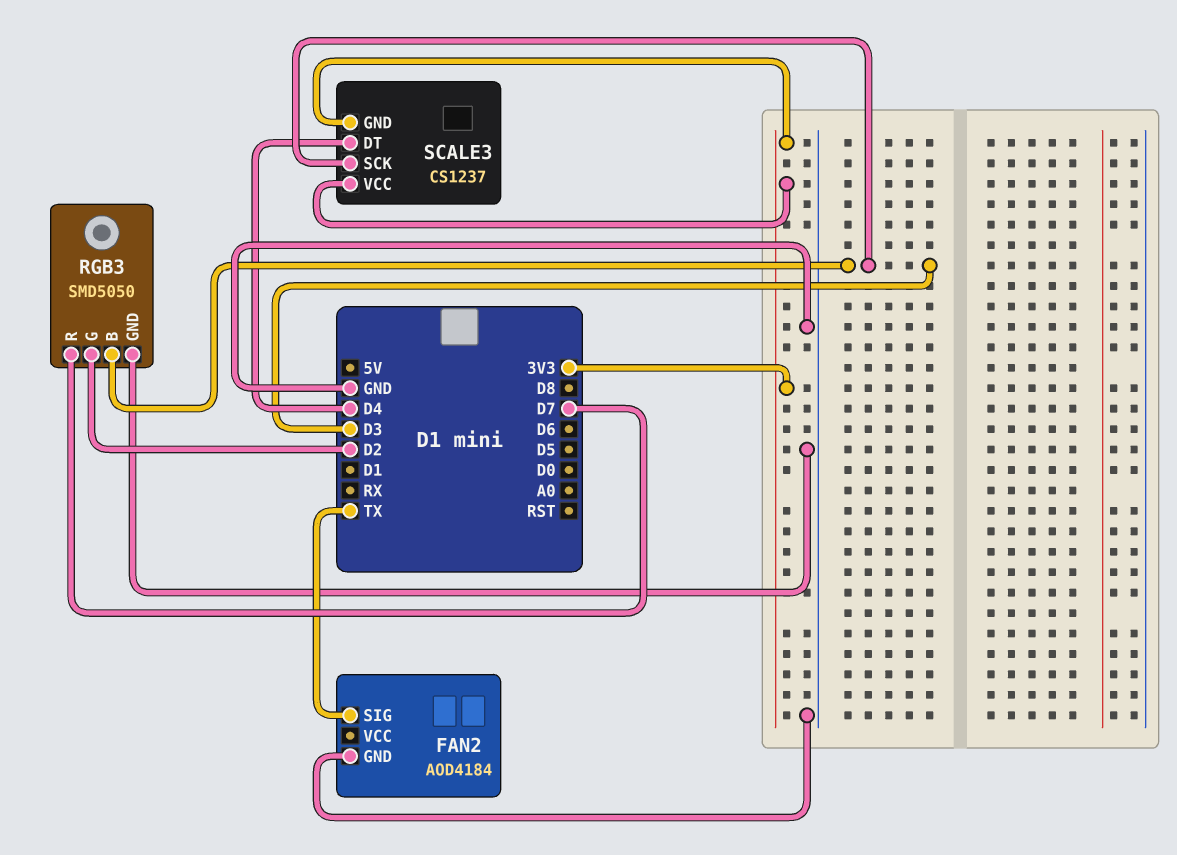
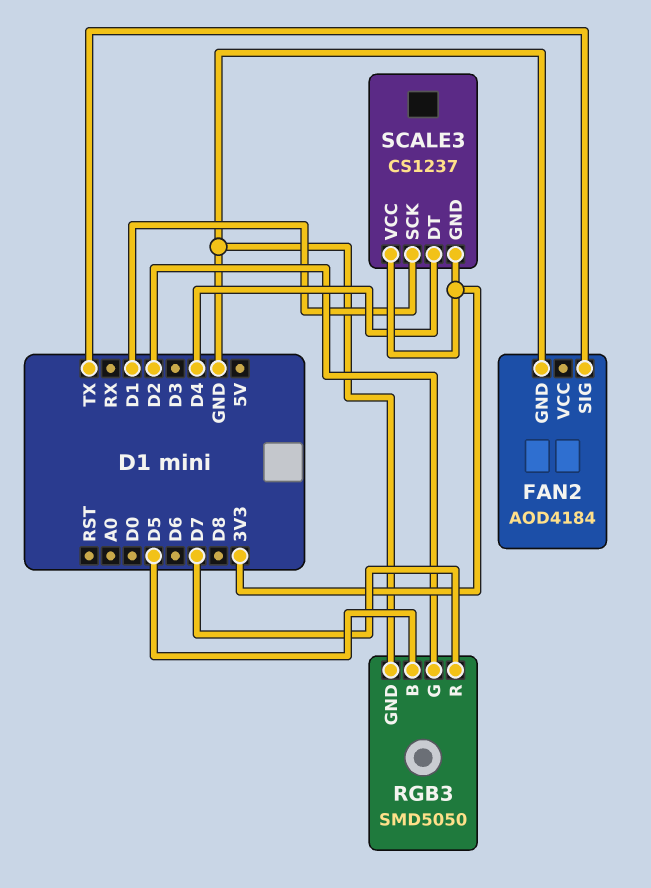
RGB3 pin B: D3 -> D5
SCALE3 pin SCK: D3 -> D1

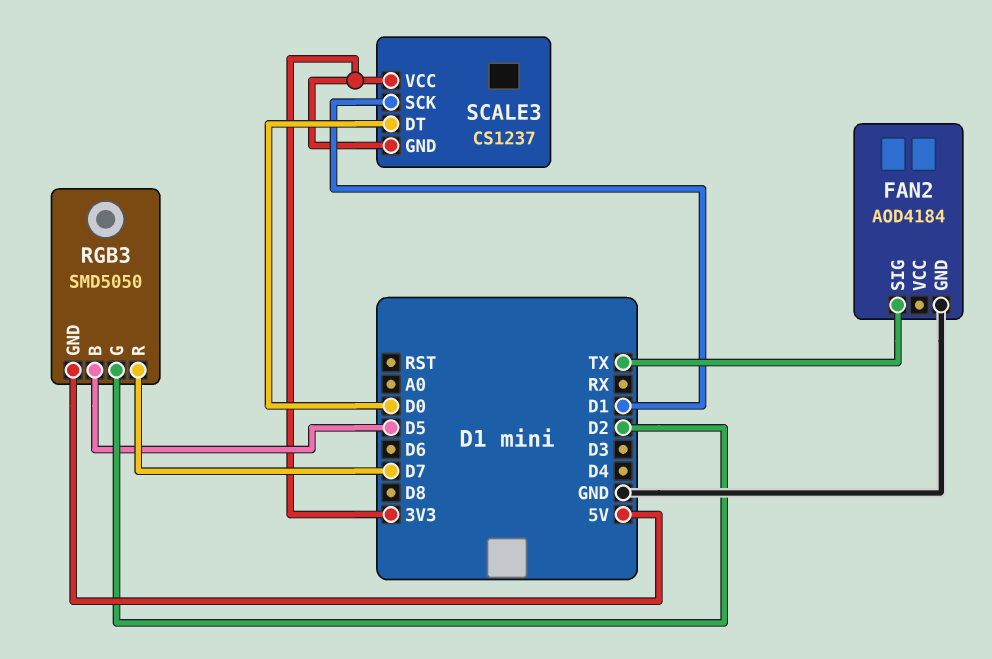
RGB3 pin GND: GND -> 5V
SCALE3 pin DT: D4 -> D0

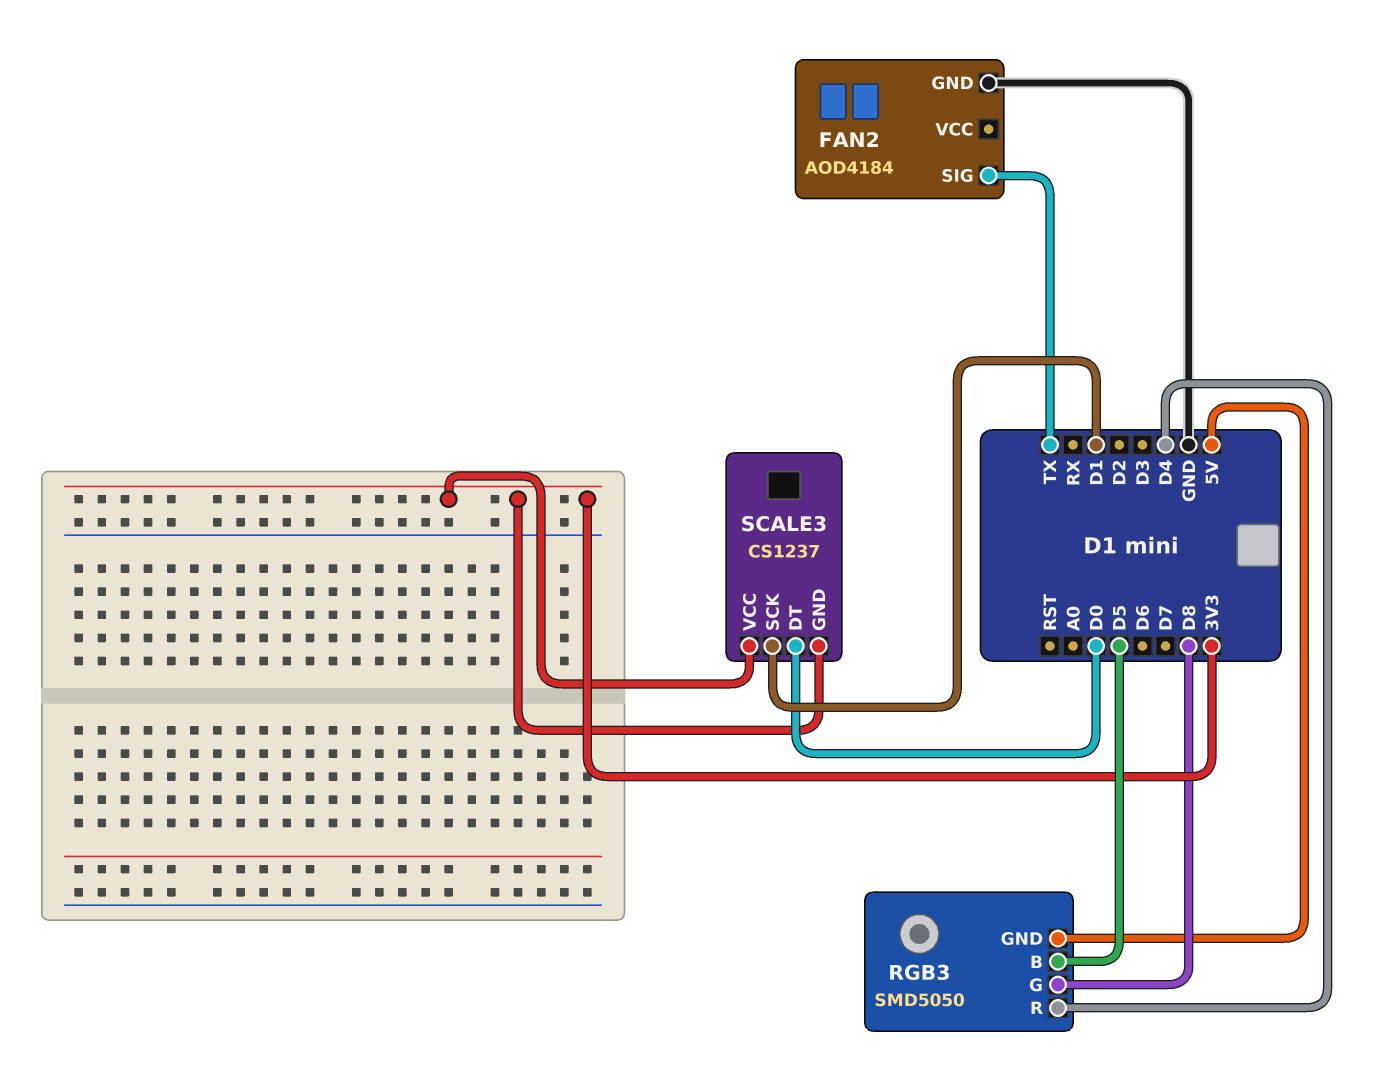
RGB3 pin G: D2 -> D8
RGB3 pin R: D7 -> D4

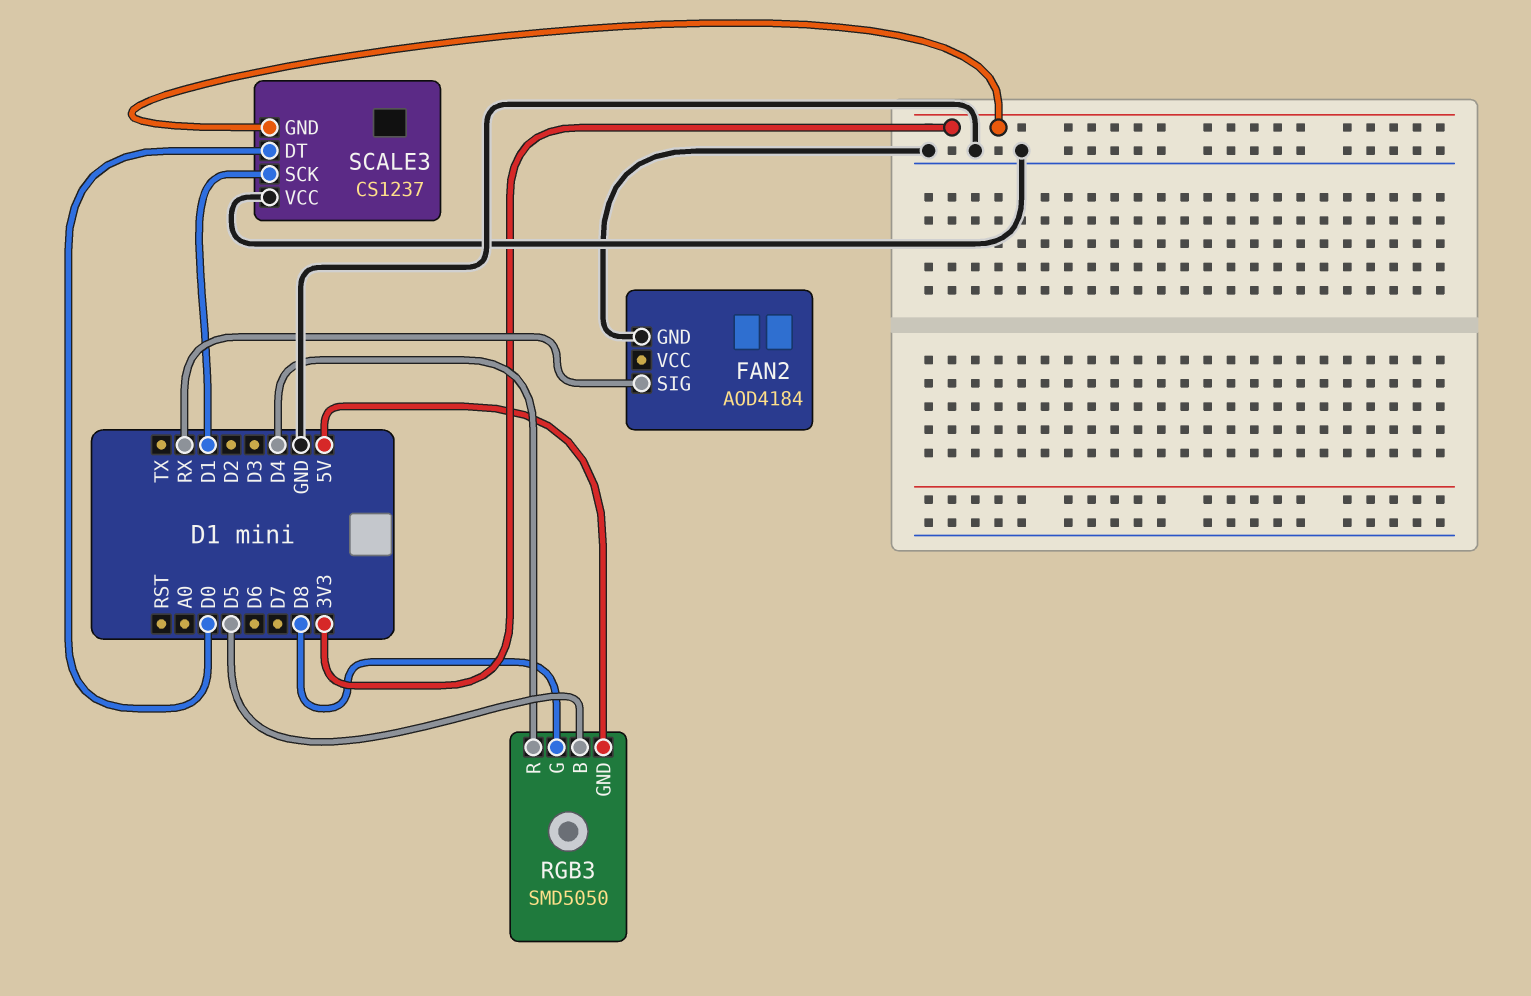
FAN2 pin SIG: TX -> RX
SCALE3 pin VCC: 3V3 -> GND

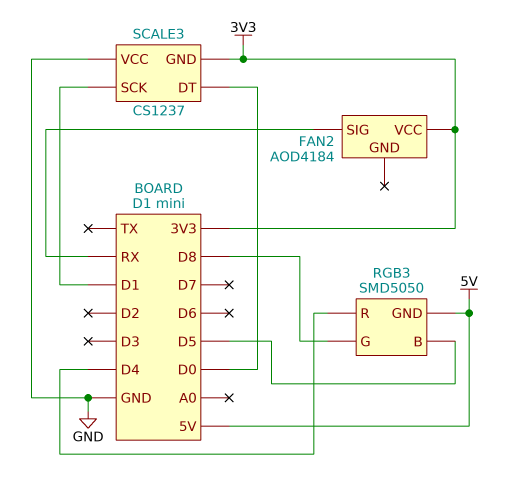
FAN2 pin GND: GND -> none
FAN2 pin VCC: none -> 3V3

